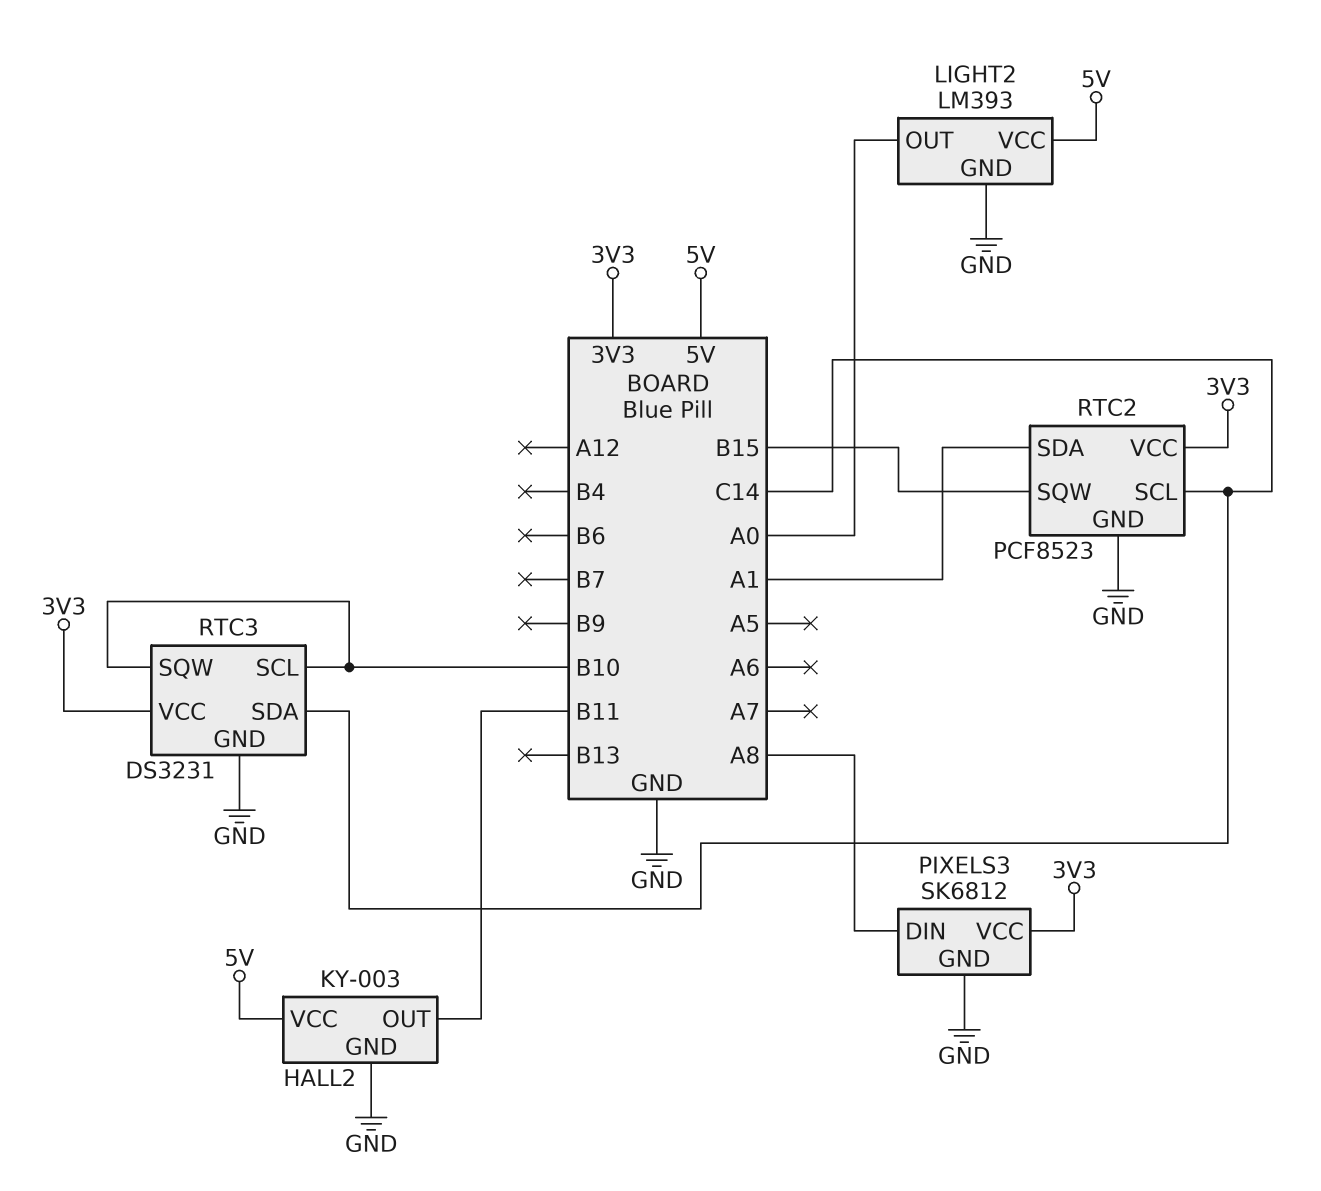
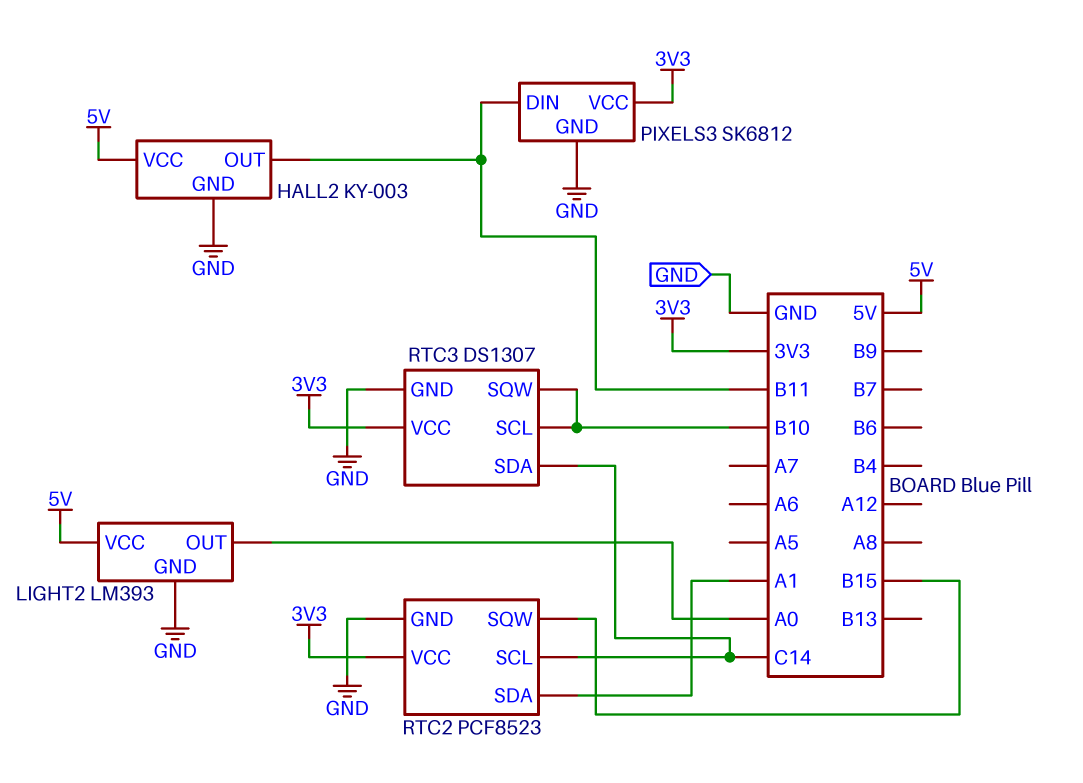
PIXELS3 pin DIN: A8 -> B11
RTC3: DS3231 -> DS1307

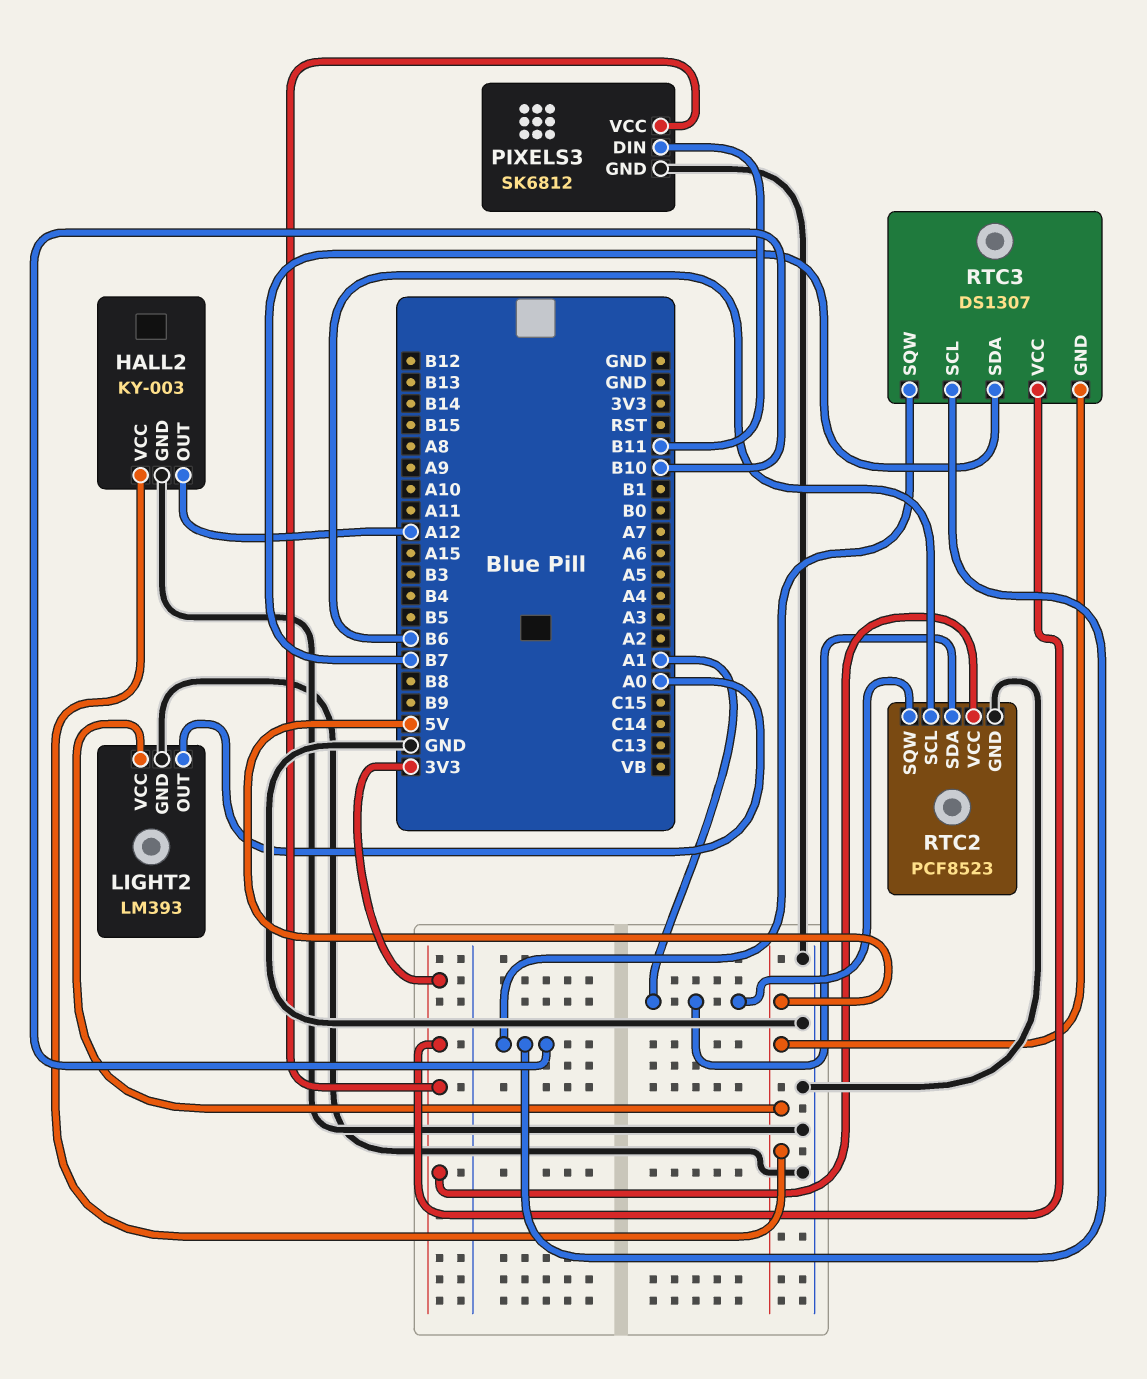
HALL2 pin OUT: B11 -> A12
RTC2 pin SCL: C14 -> B6
RTC2 pin SQW: B15 -> A1
RTC3 pin GND: GND -> 5V
RTC3 pin SDA: C14 -> B7

